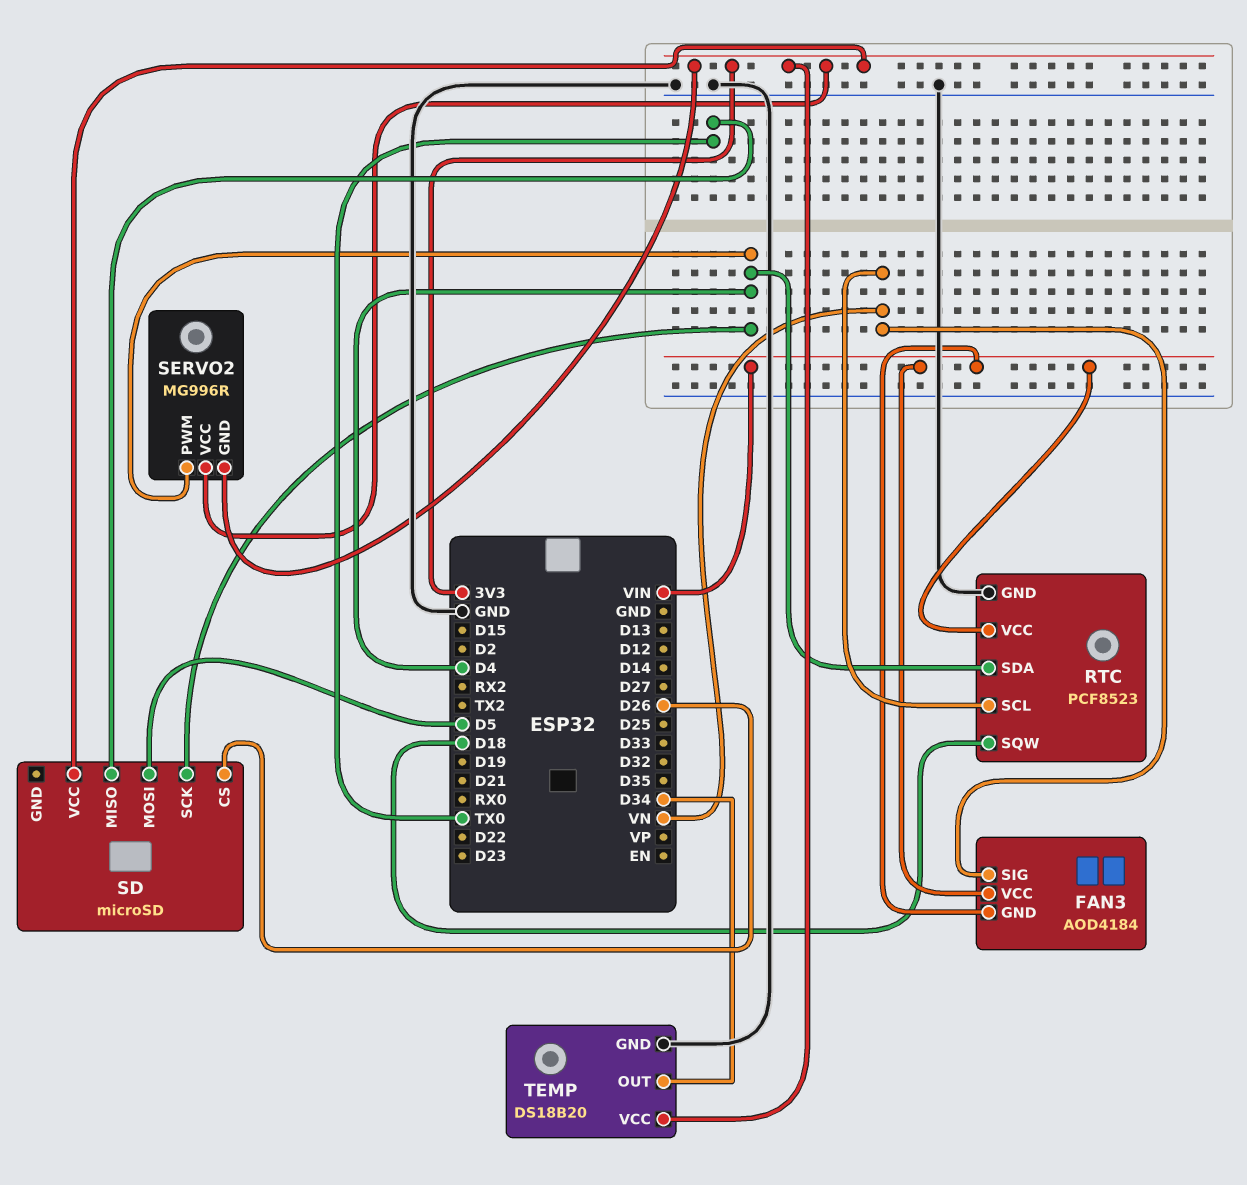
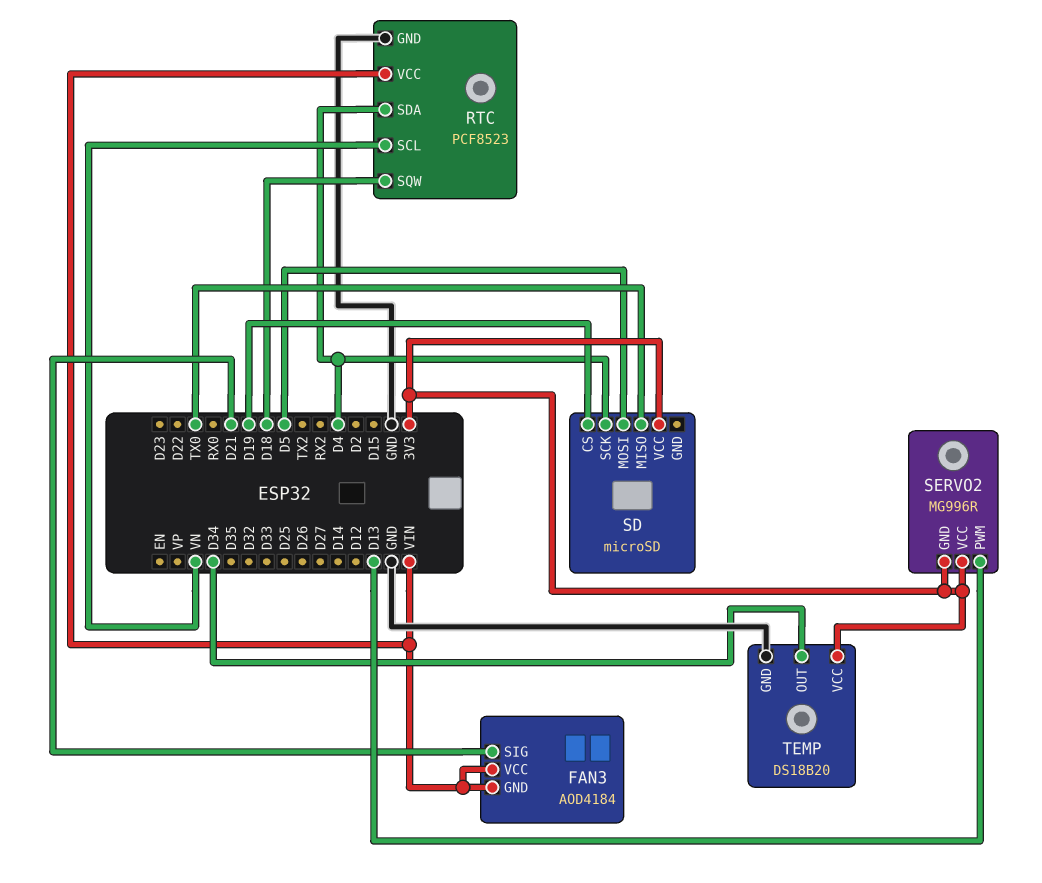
FAN3 pin SIG: VN -> D21
SD pin CS: D26 -> D19
SERVO2 pin PWM: D4 -> D13

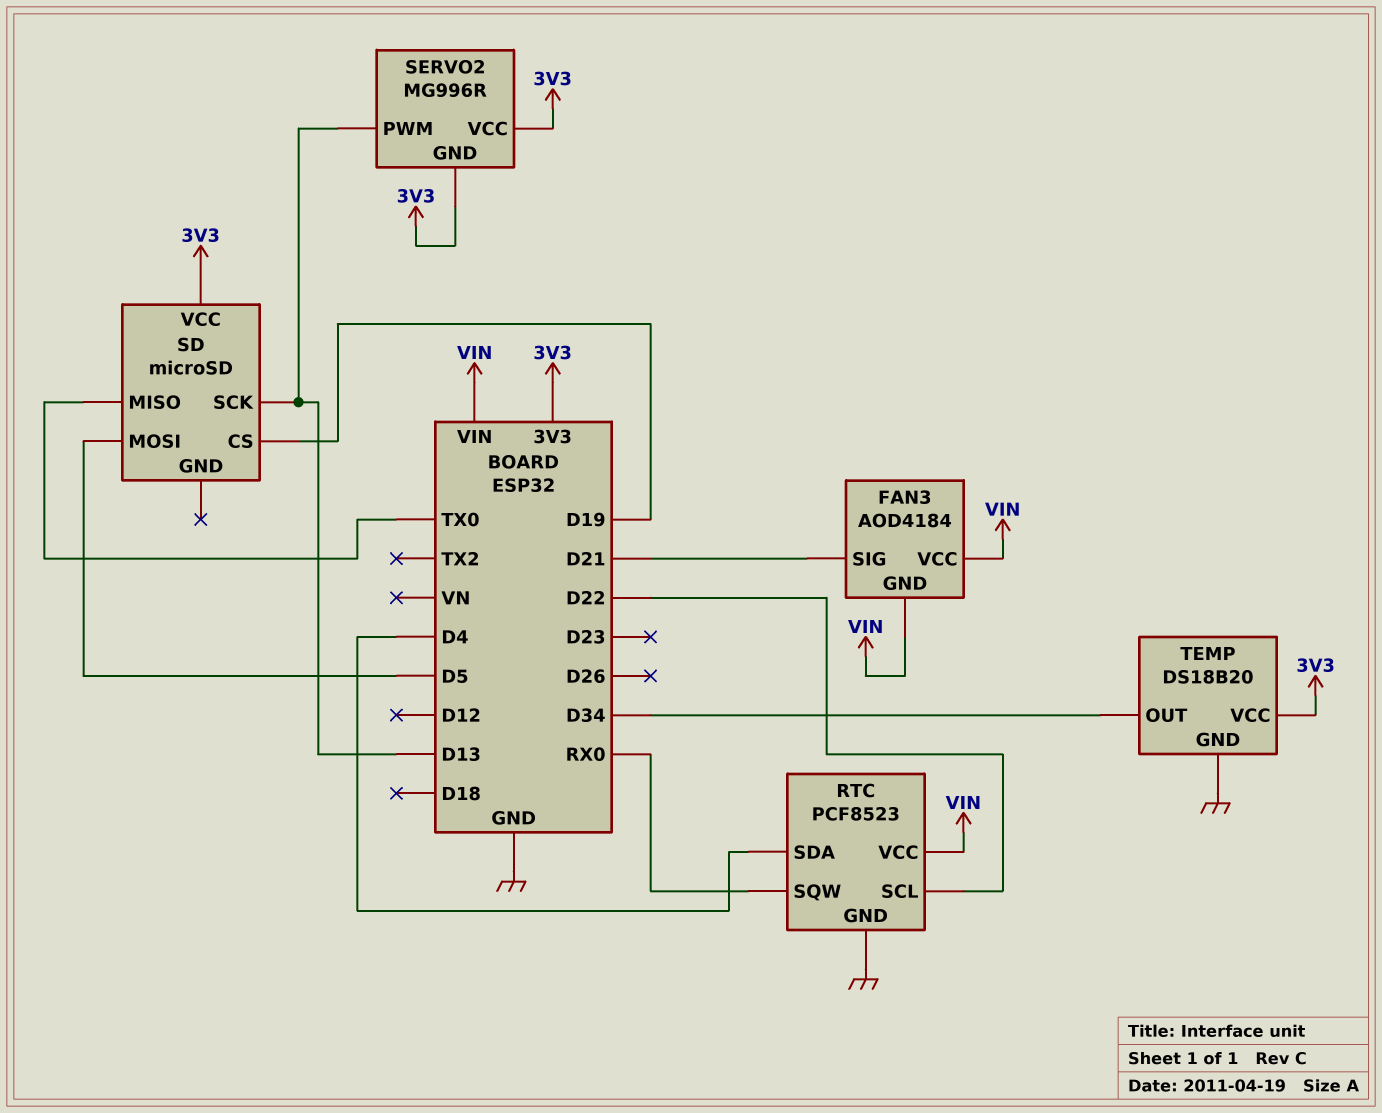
RTC pin SCL: VN -> D22
RTC pin SQW: D18 -> RX0
SD pin SCK: D4 -> D13

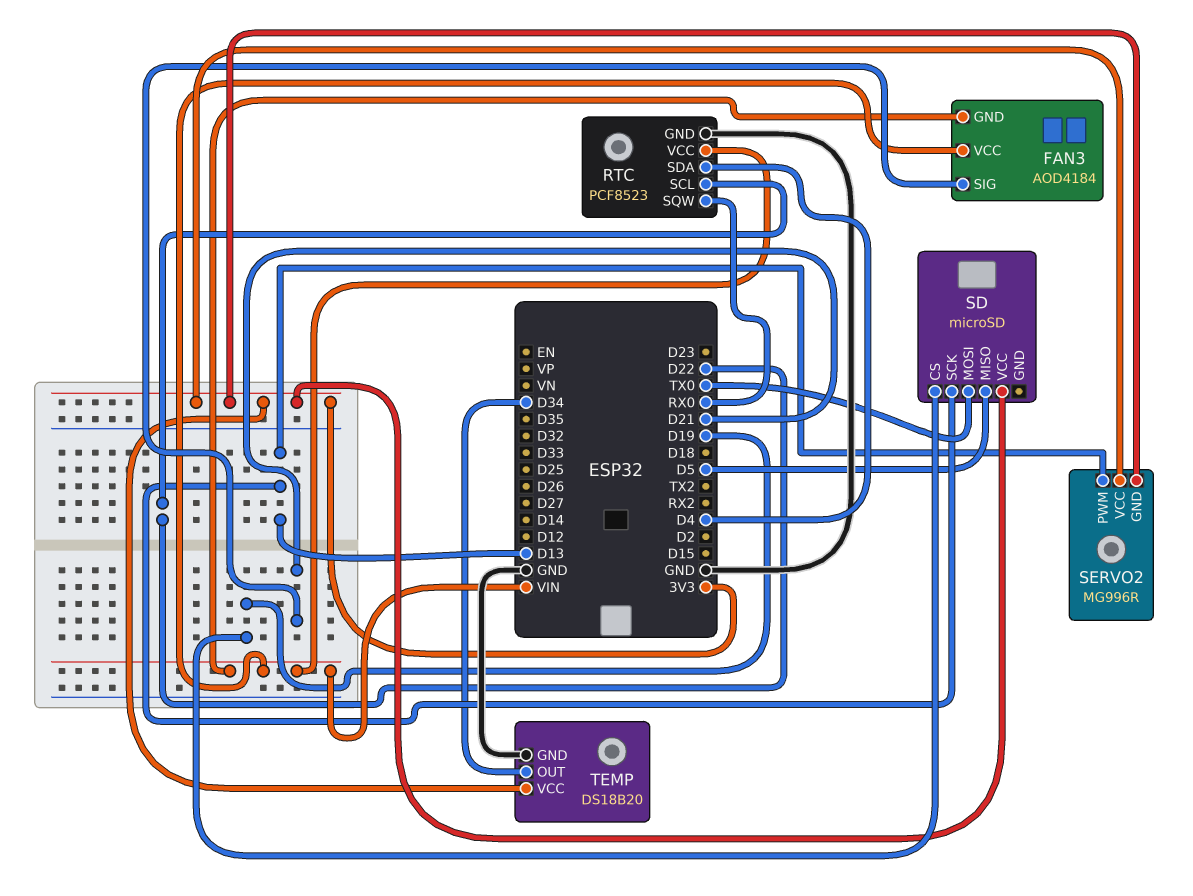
SD pin MISO: TX0 -> D5
SD pin MOSI: D5 -> TX0

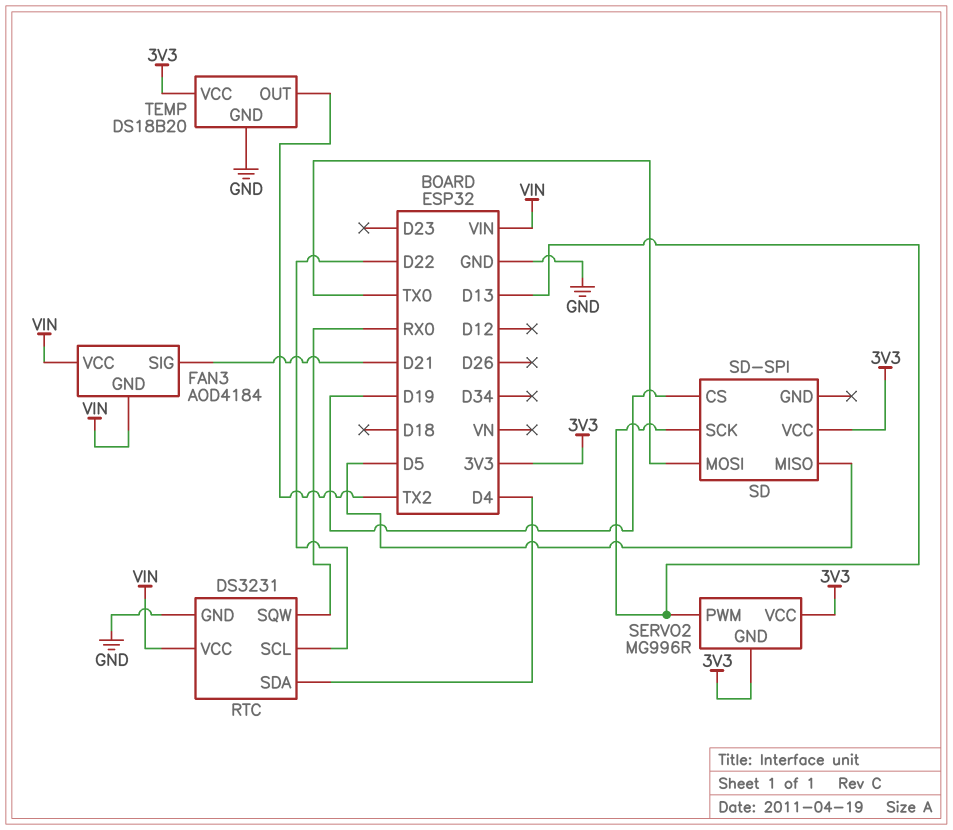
RTC: PCF8523 -> DS3231
SD: microSD -> SD-SPI
TEMP pin OUT: D34 -> TX2

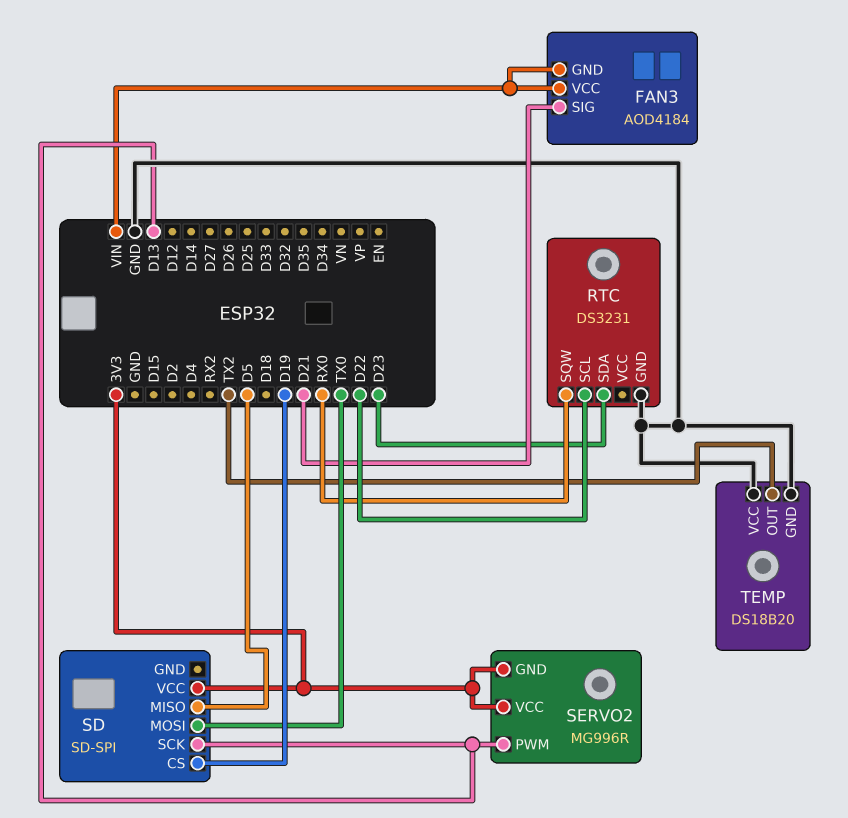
RTC pin SDA: D4 -> D23
RTC pin VCC: VIN -> none
TEMP pin VCC: 3V3 -> GND

